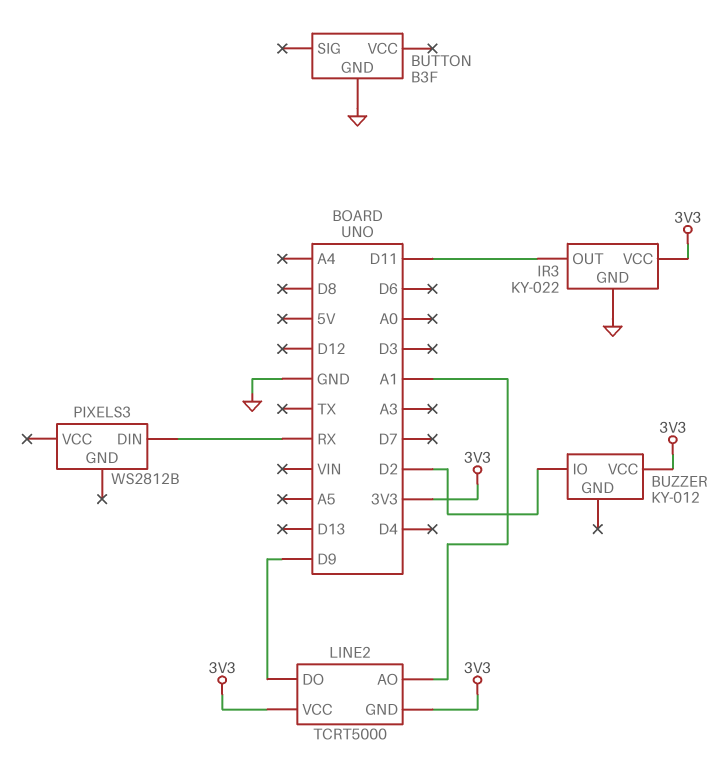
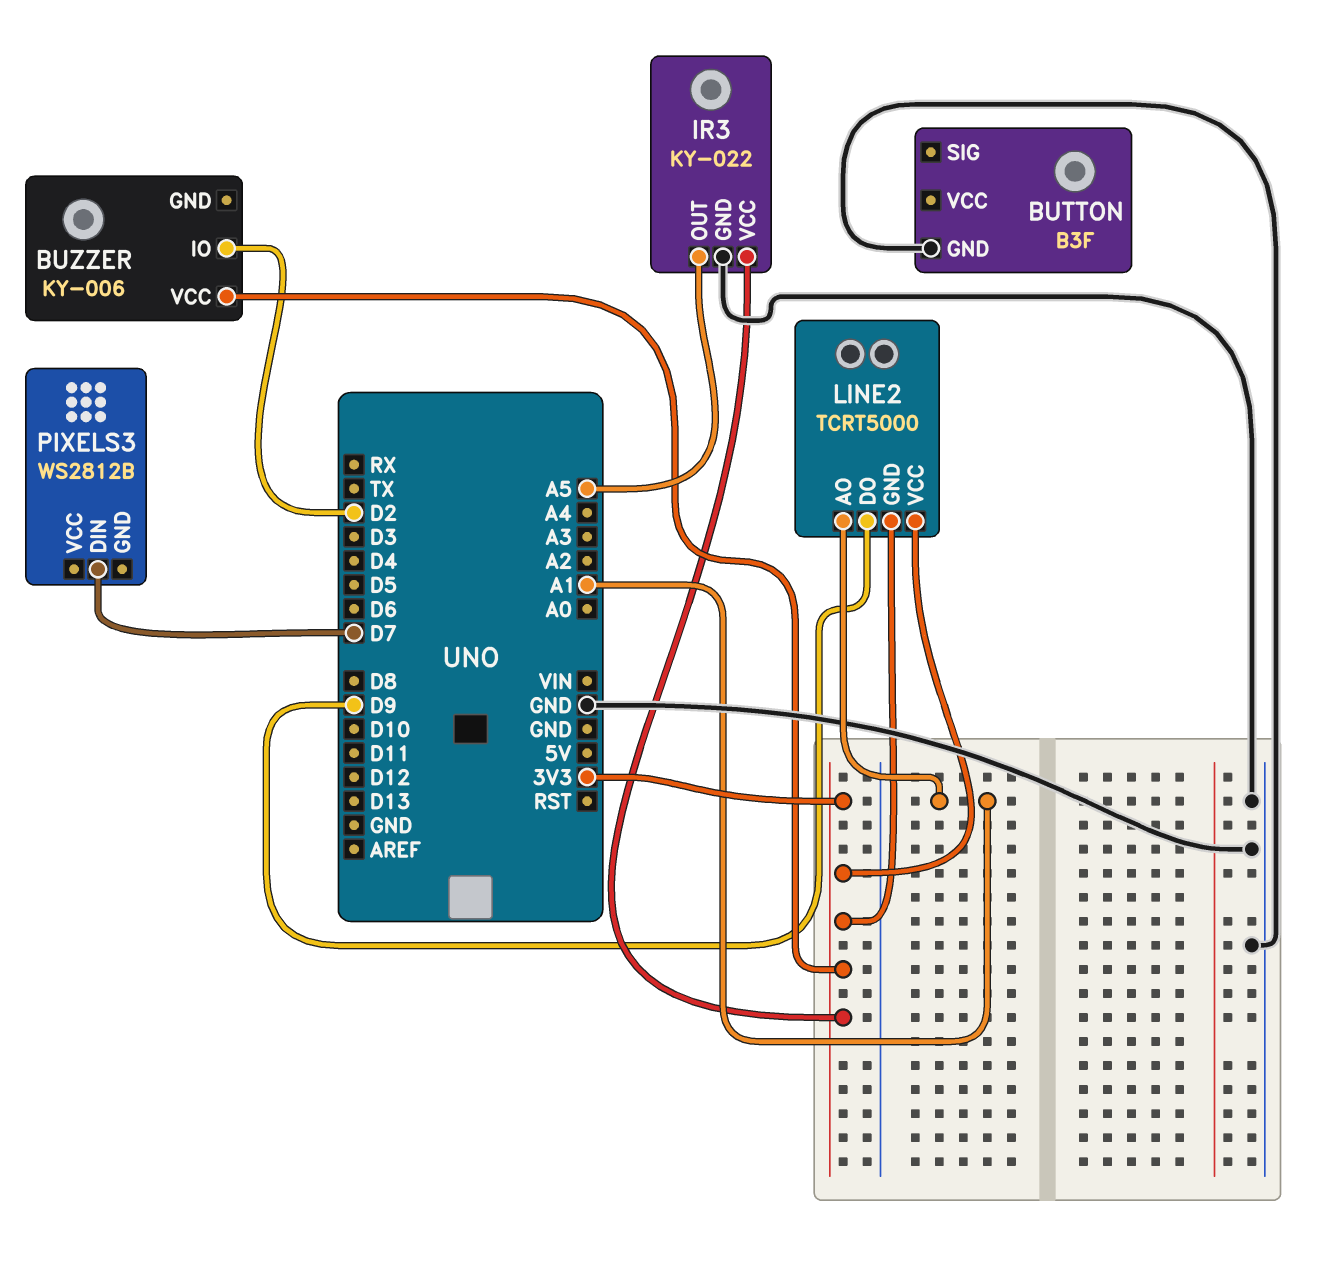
BUZZER: KY-012 -> KY-006
IR3 pin OUT: D11 -> A5
PIXELS3 pin DIN: RX -> D7

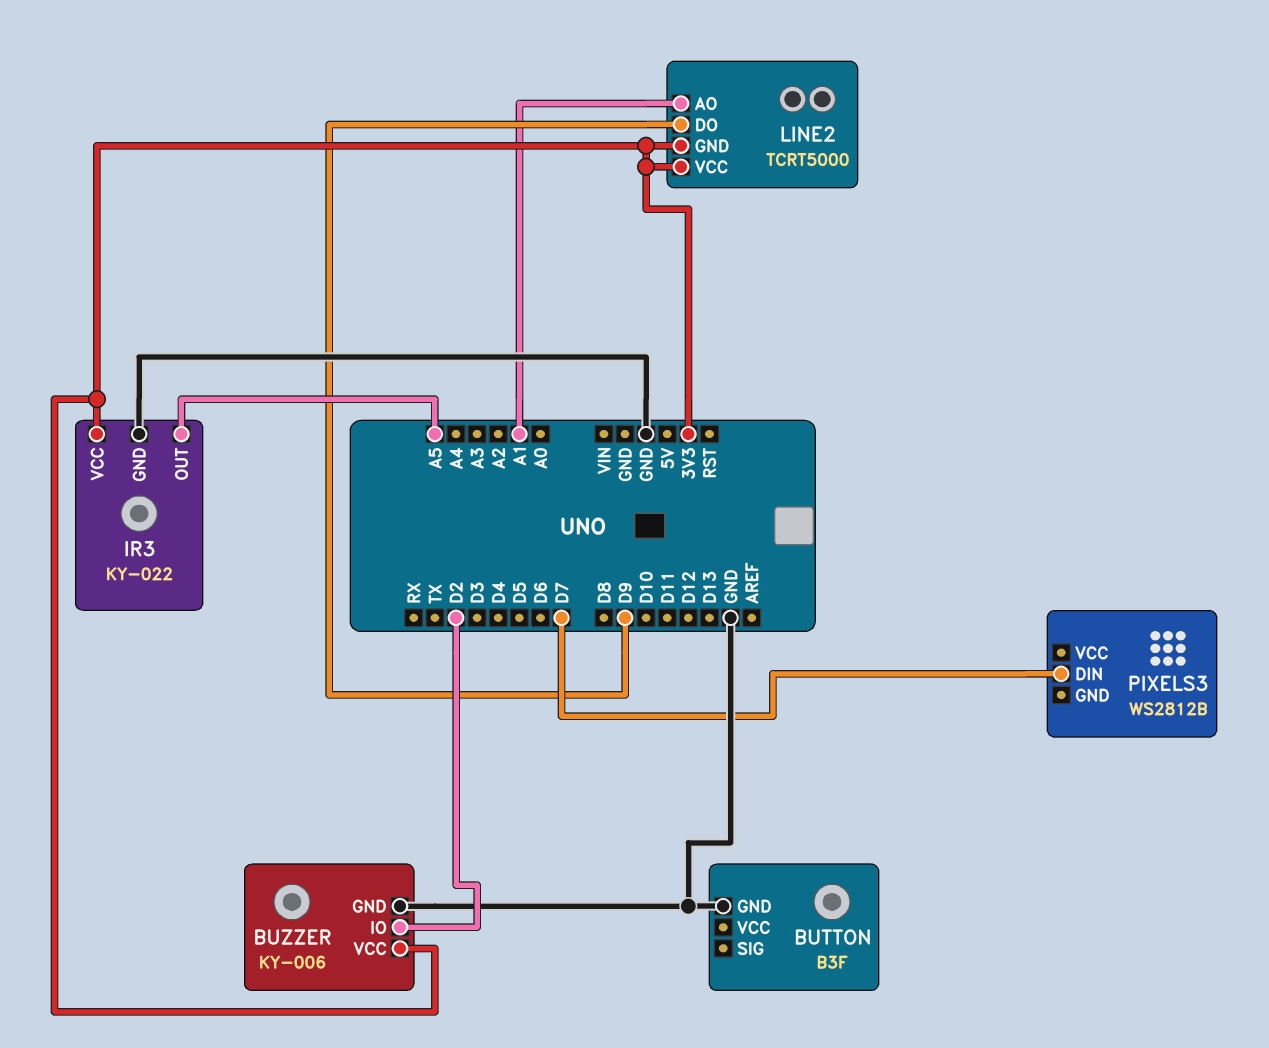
BUZZER pin GND: none -> GND

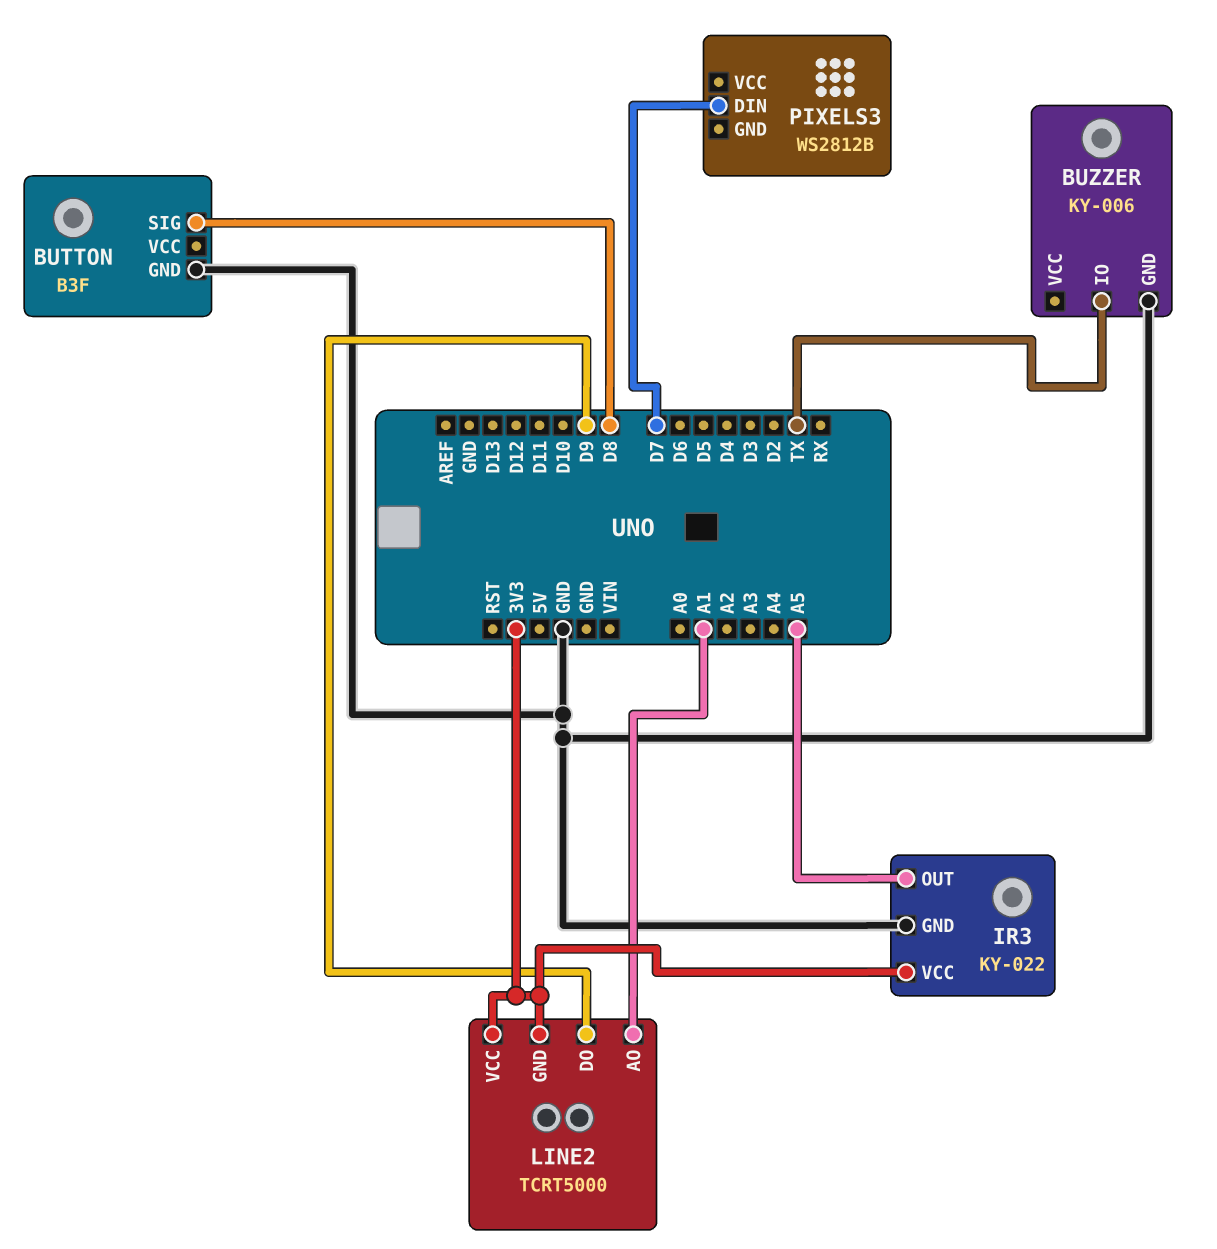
BUTTON pin SIG: none -> D8
BUZZER pin IO: D2 -> TX
BUZZER pin VCC: 3V3 -> none

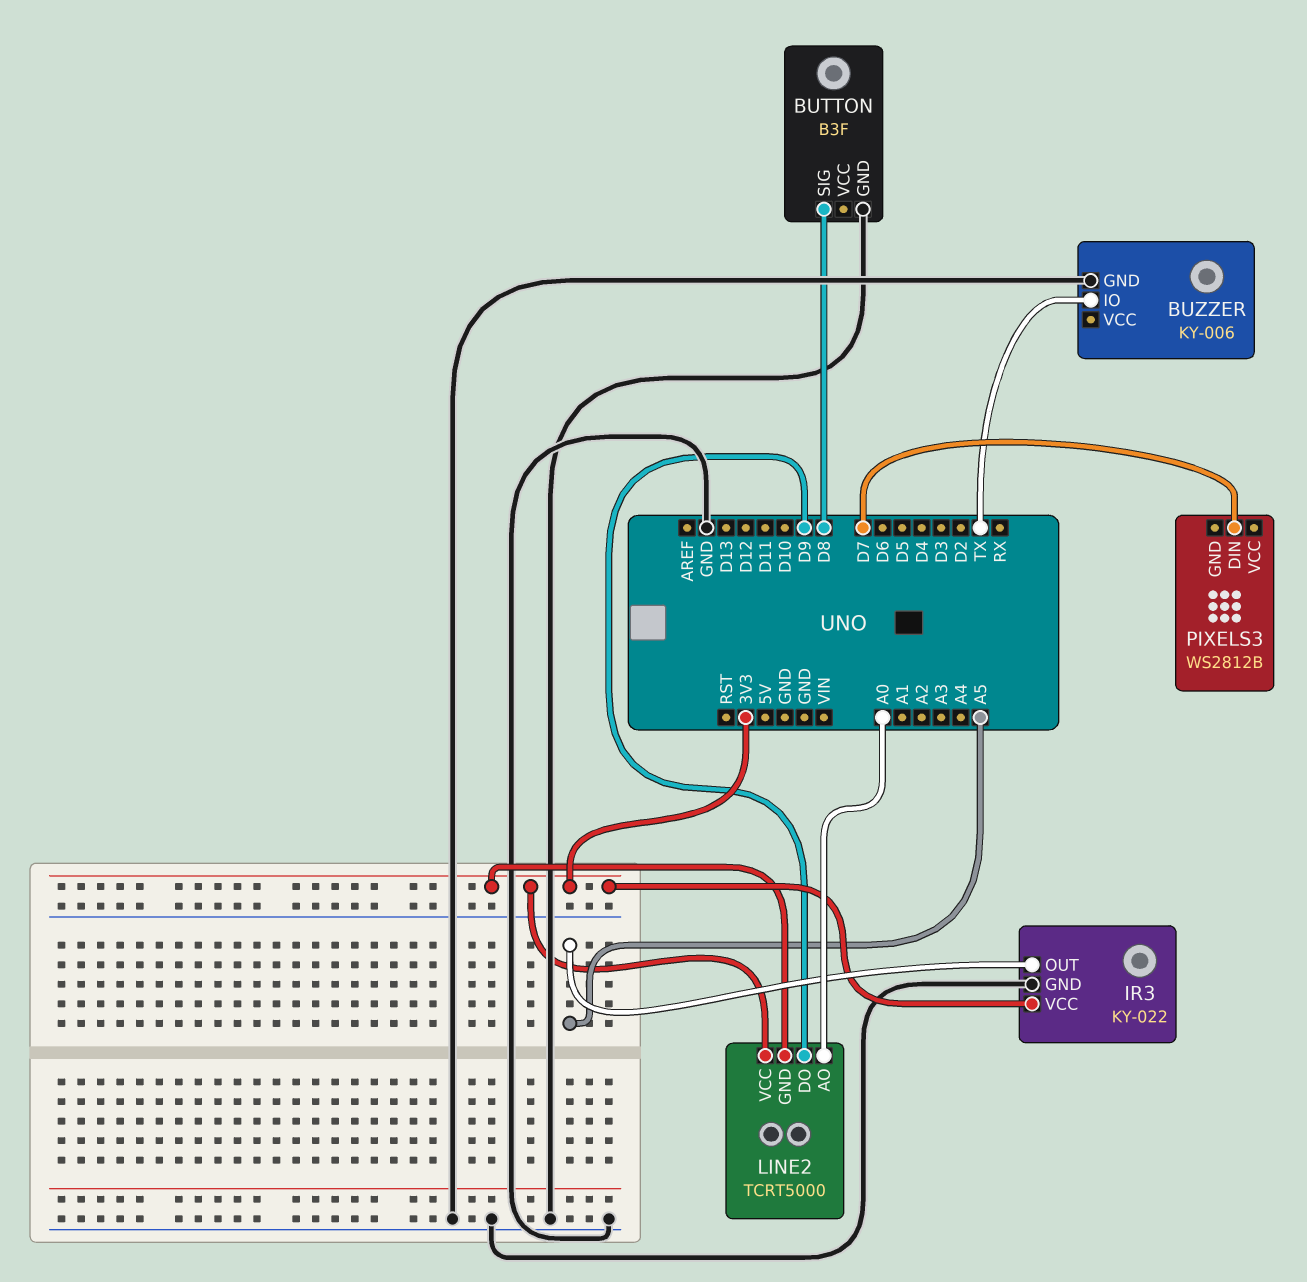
LINE2 pin AO: A1 -> A0

